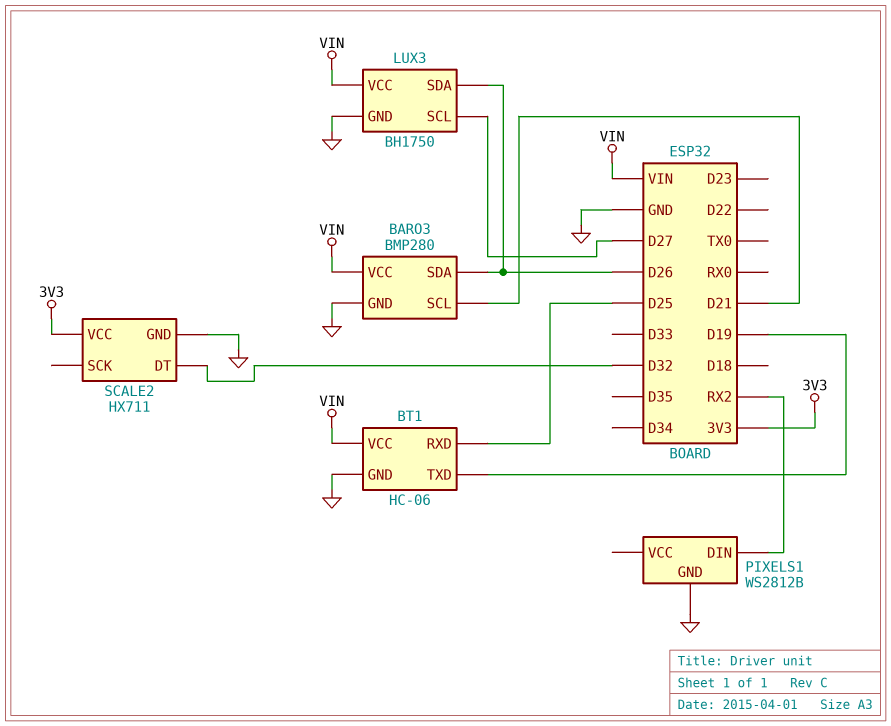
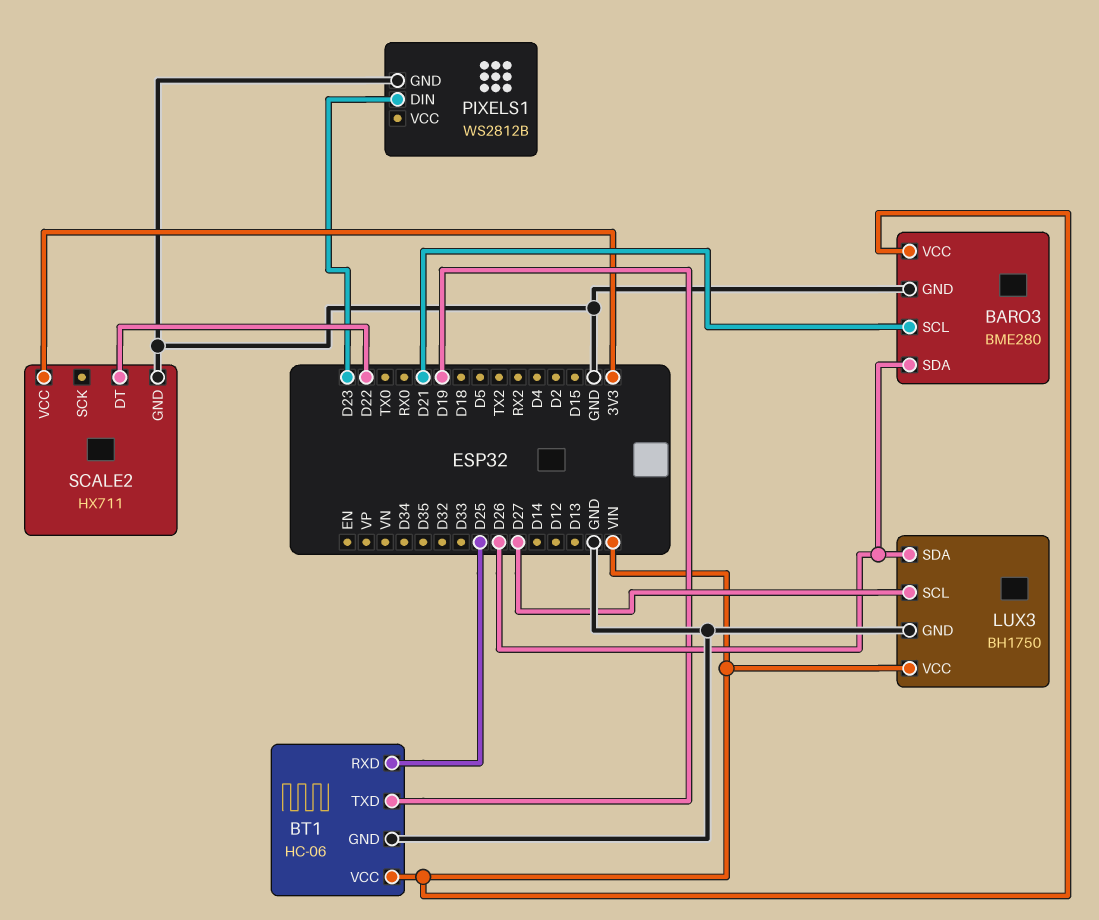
BARO3: BMP280 -> BME280
PIXELS1 pin DIN: RX2 -> D23
SCALE2 pin DT: D32 -> D22

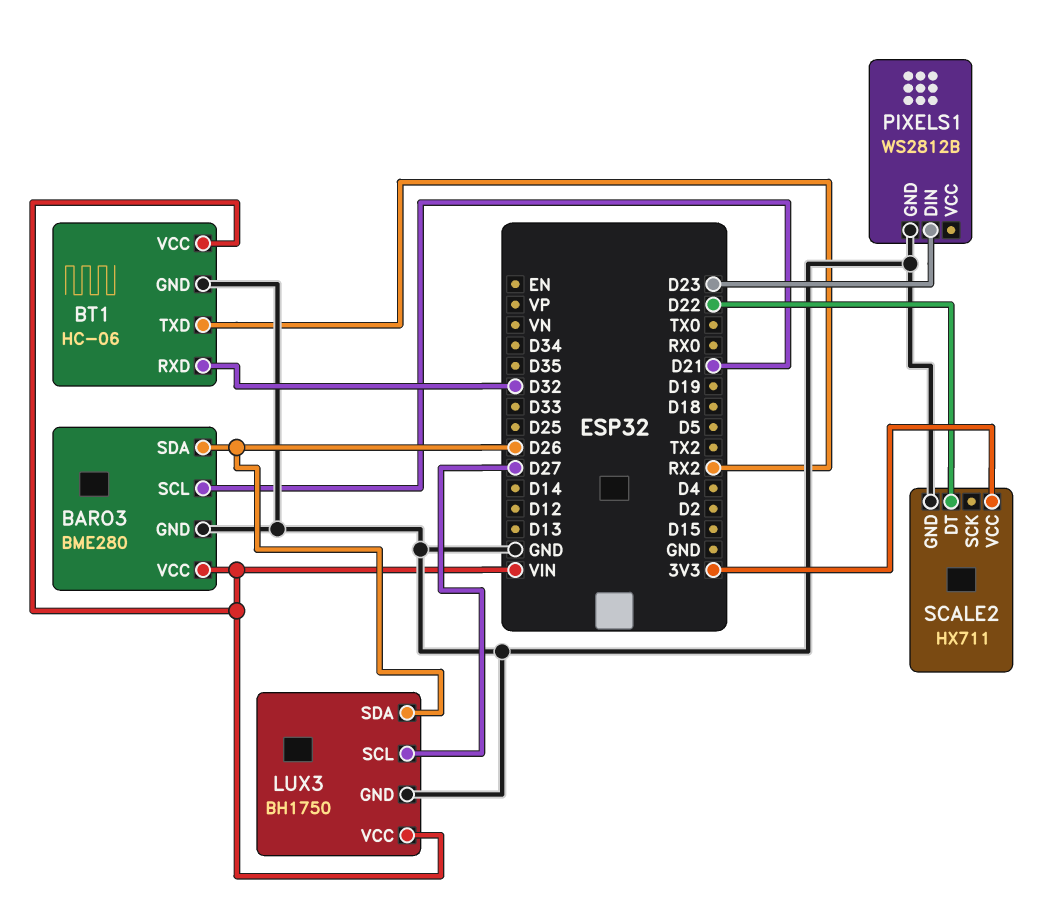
BT1 pin RXD: D25 -> D32
BT1 pin TXD: D19 -> RX2

